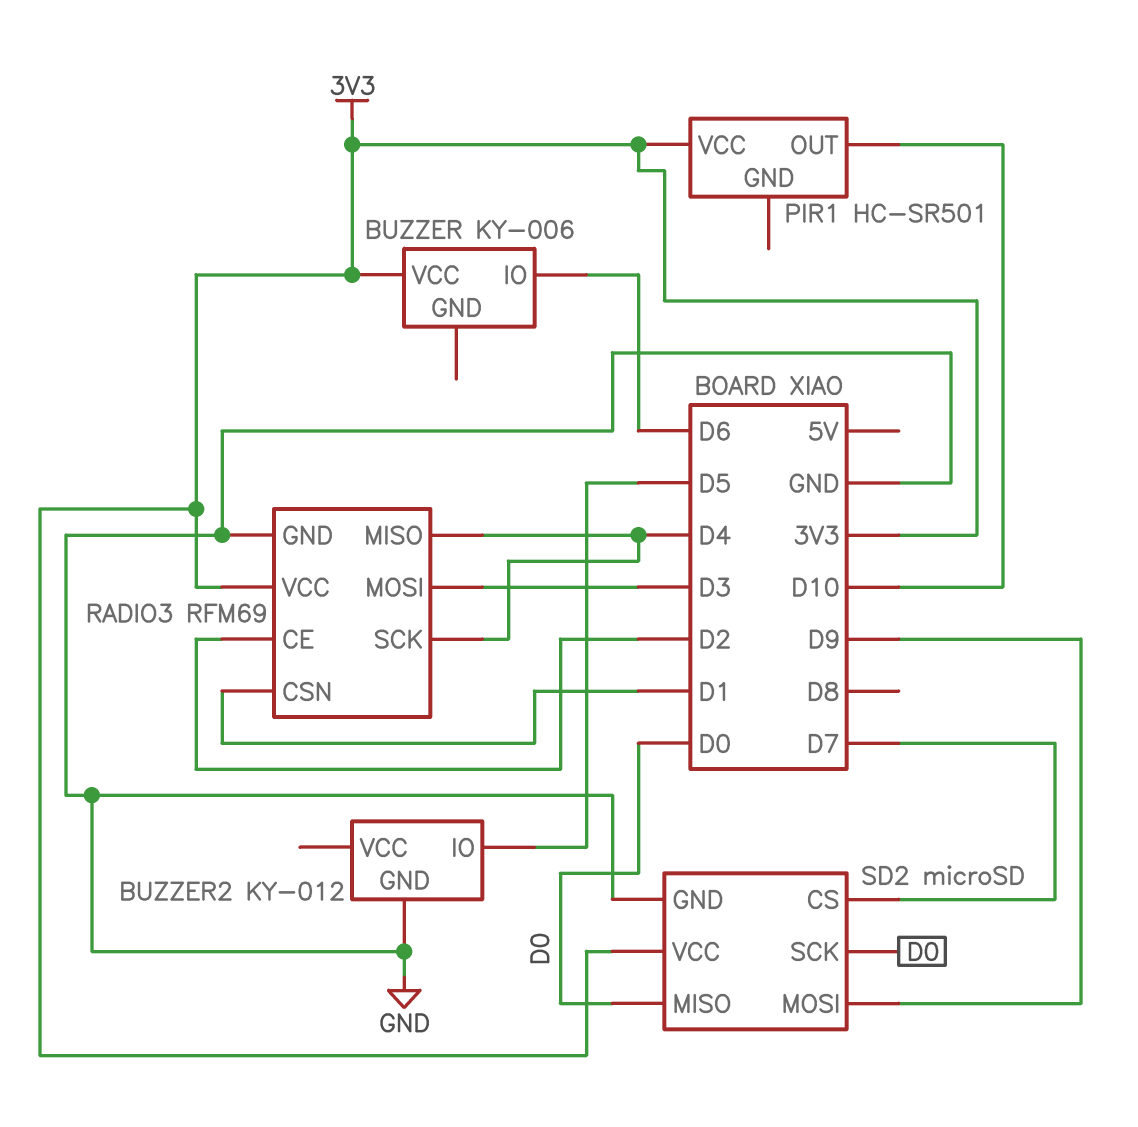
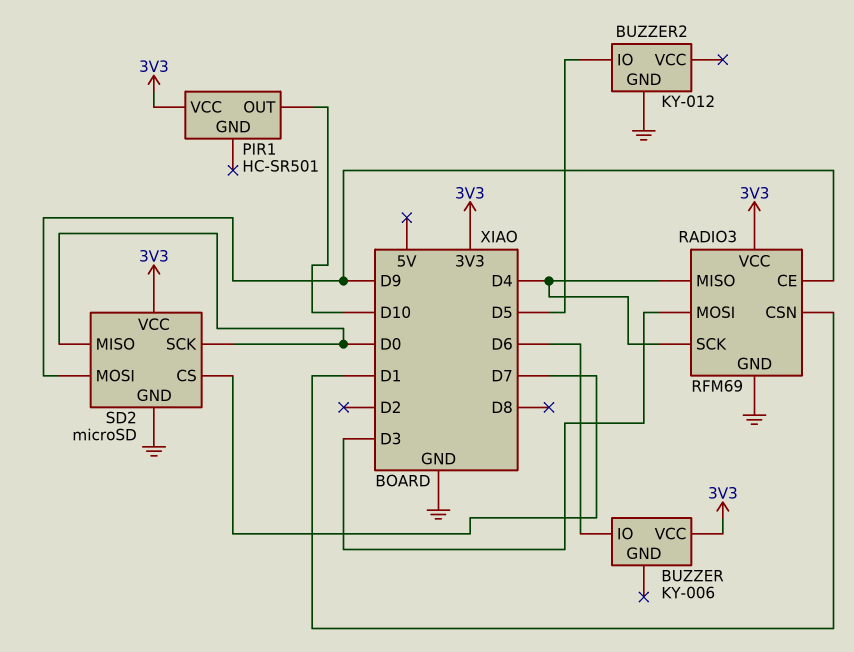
RADIO3 pin CE: D2 -> D9

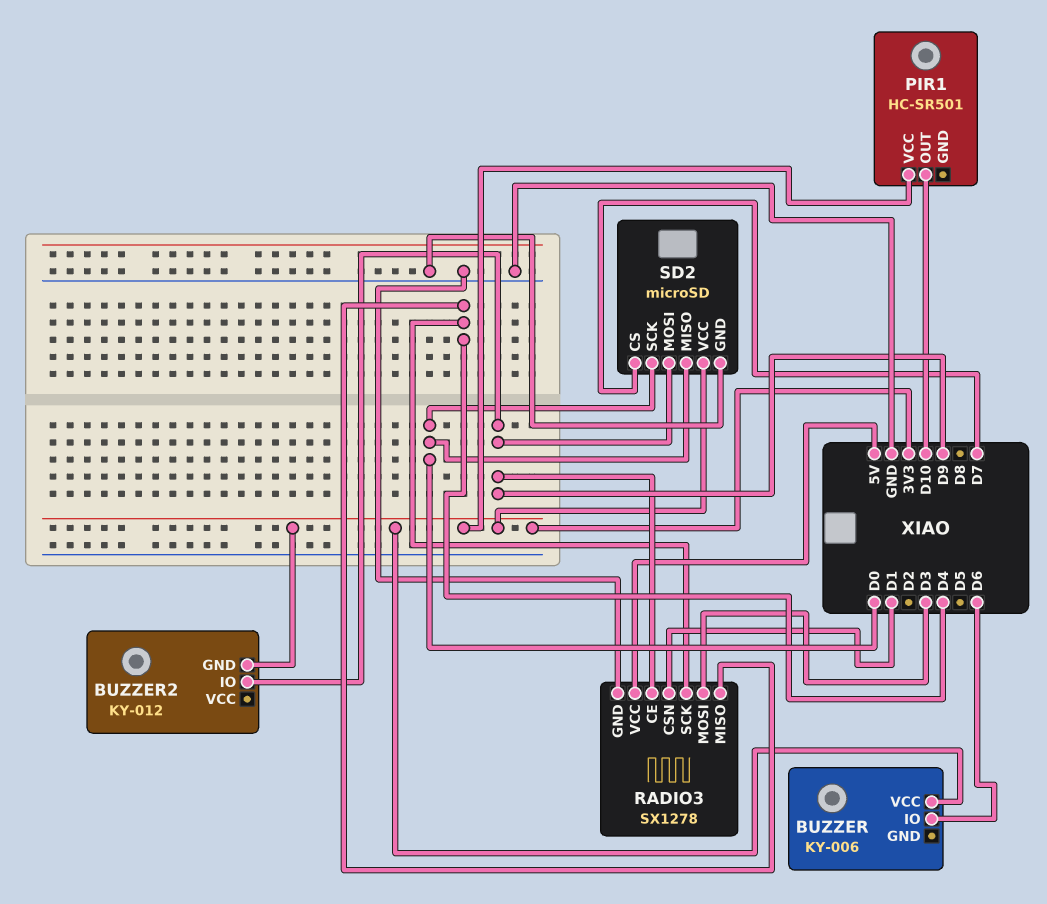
BUZZER2 pin GND: GND -> 3V3
BUZZER2 pin IO: D5 -> D9
RADIO3: RFM69 -> SX1278
RADIO3 pin VCC: 3V3 -> 5V

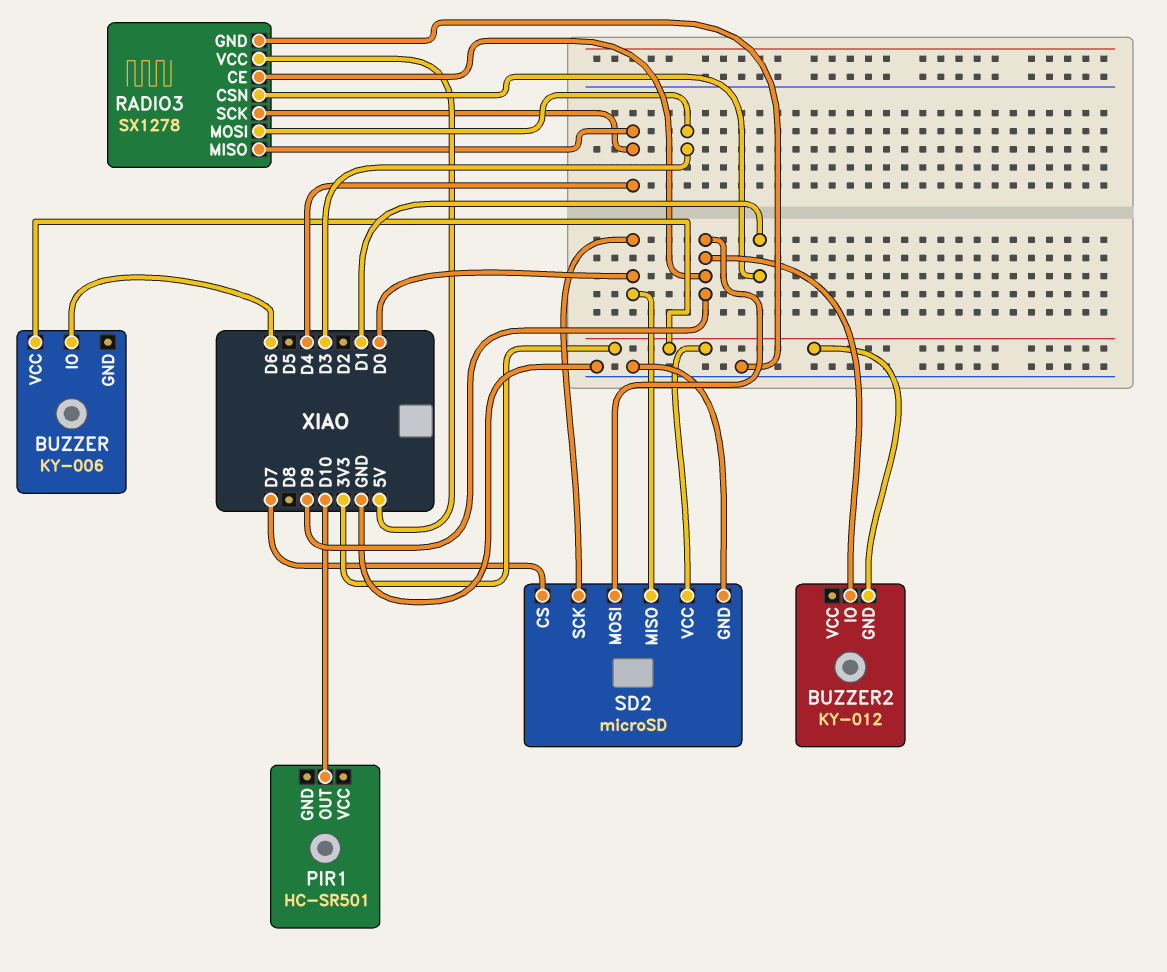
PIR1 pin VCC: 3V3 -> none

